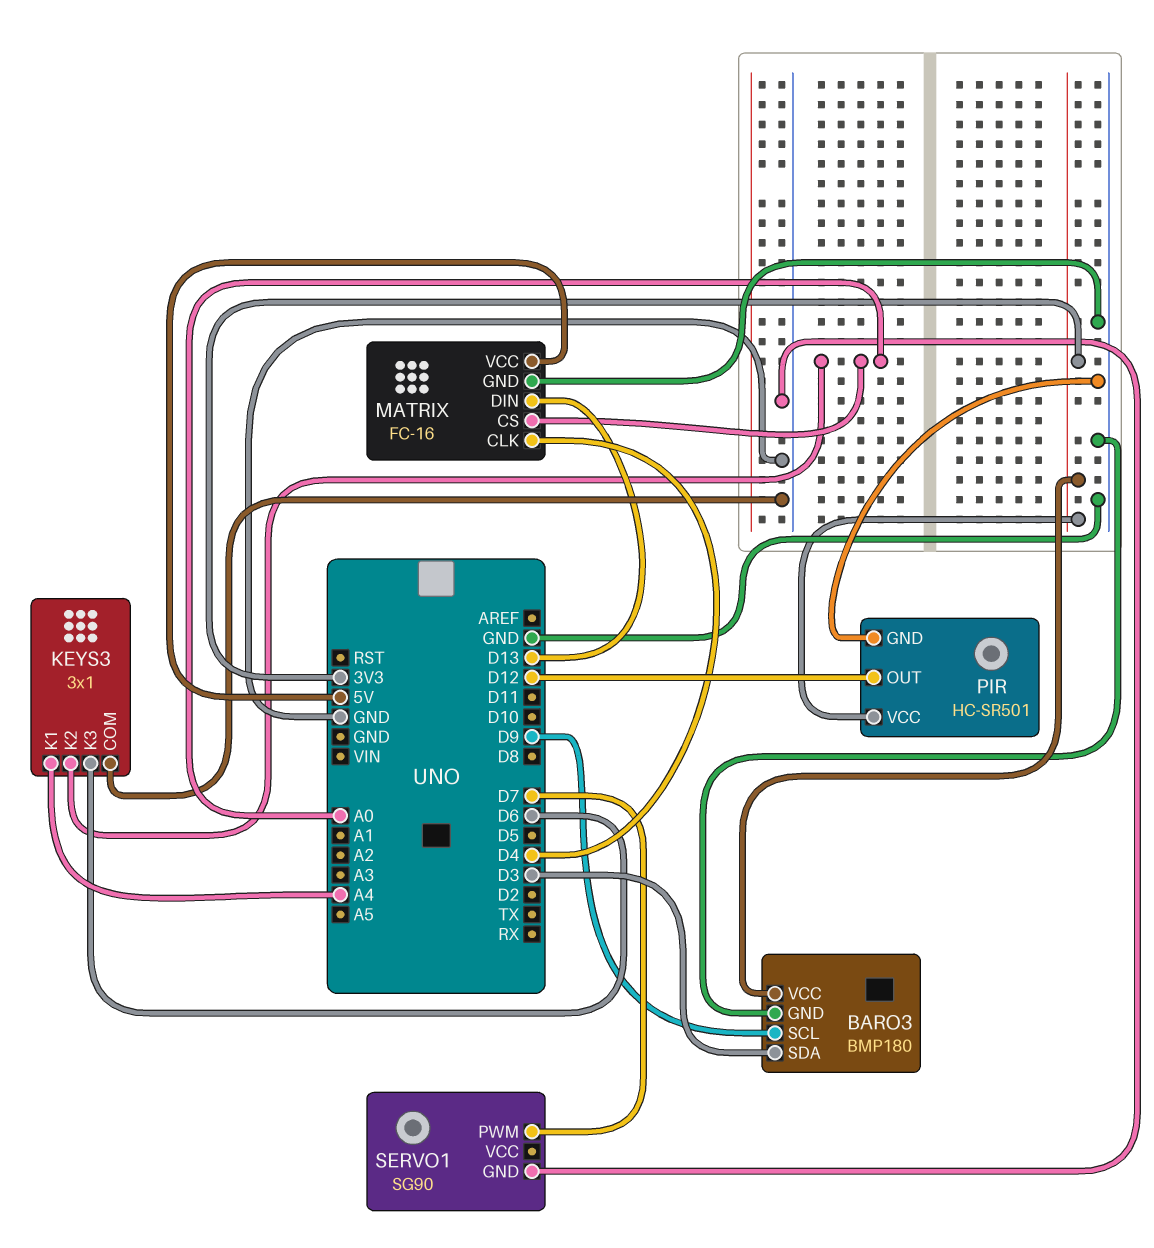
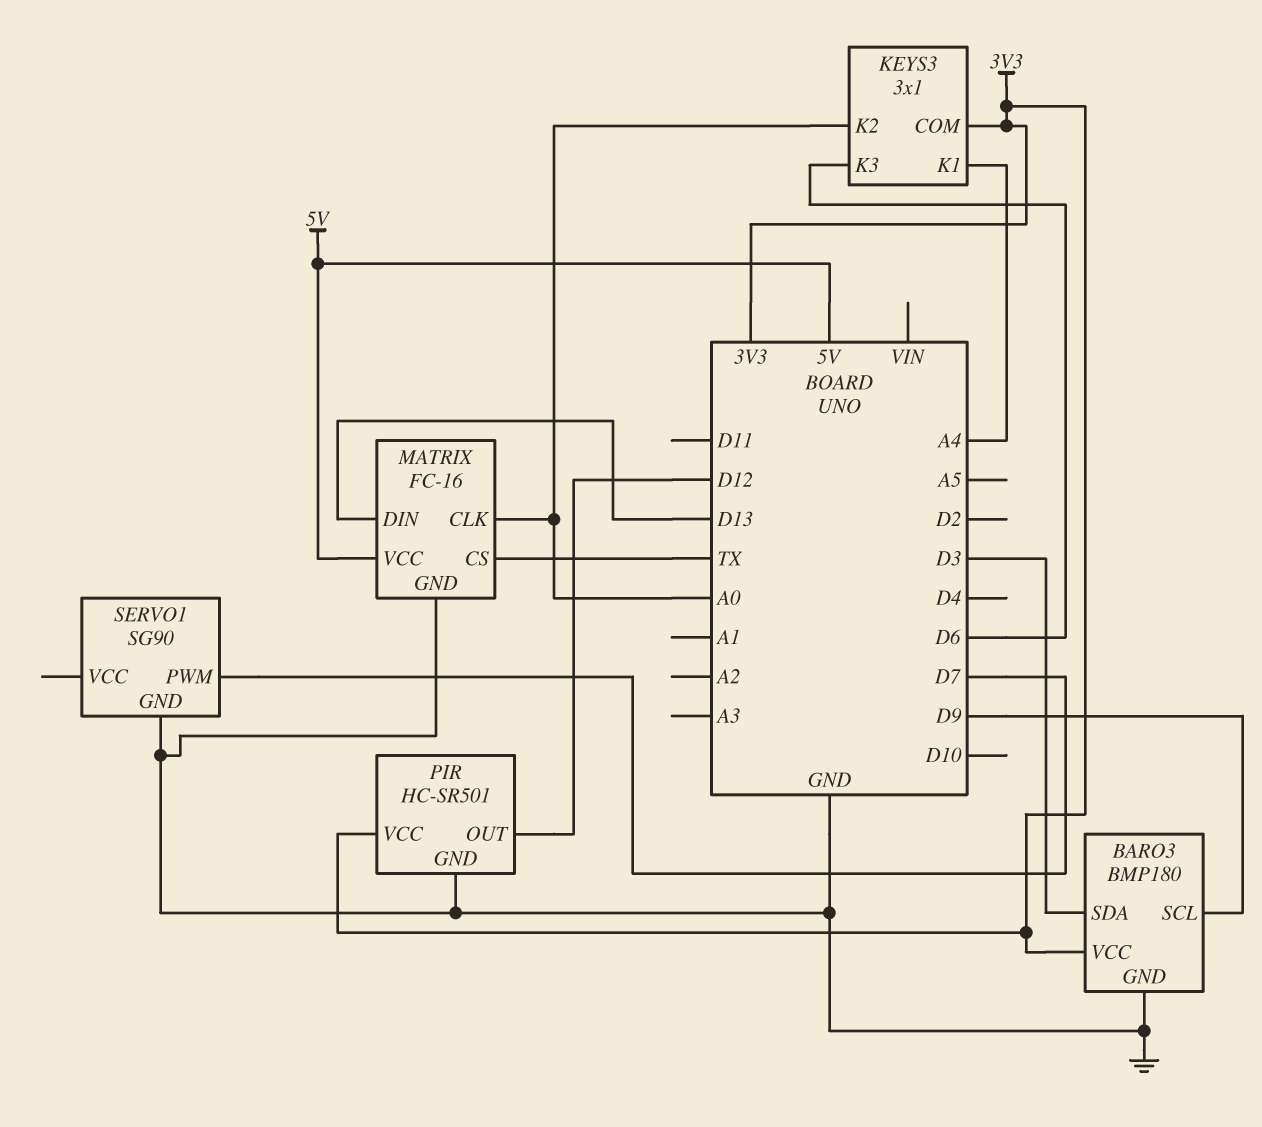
KEYS3 pin COM: GND -> 3V3
MATRIX pin CLK: D4 -> A0
MATRIX pin CS: A0 -> TX

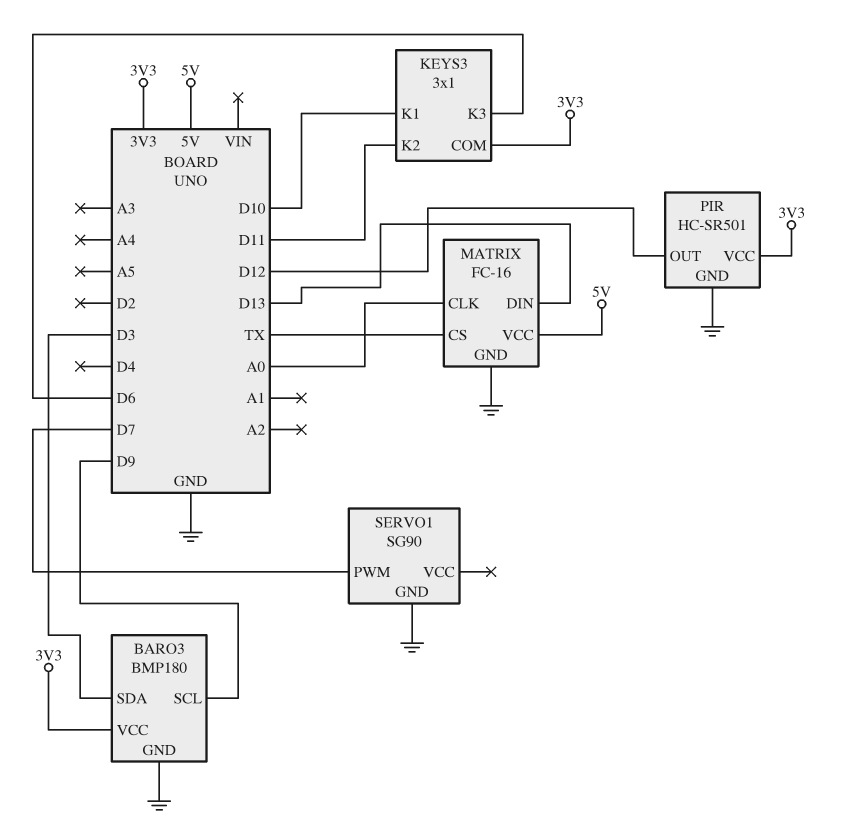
KEYS3 pin K1: A4 -> D10
KEYS3 pin K2: A0 -> D11

